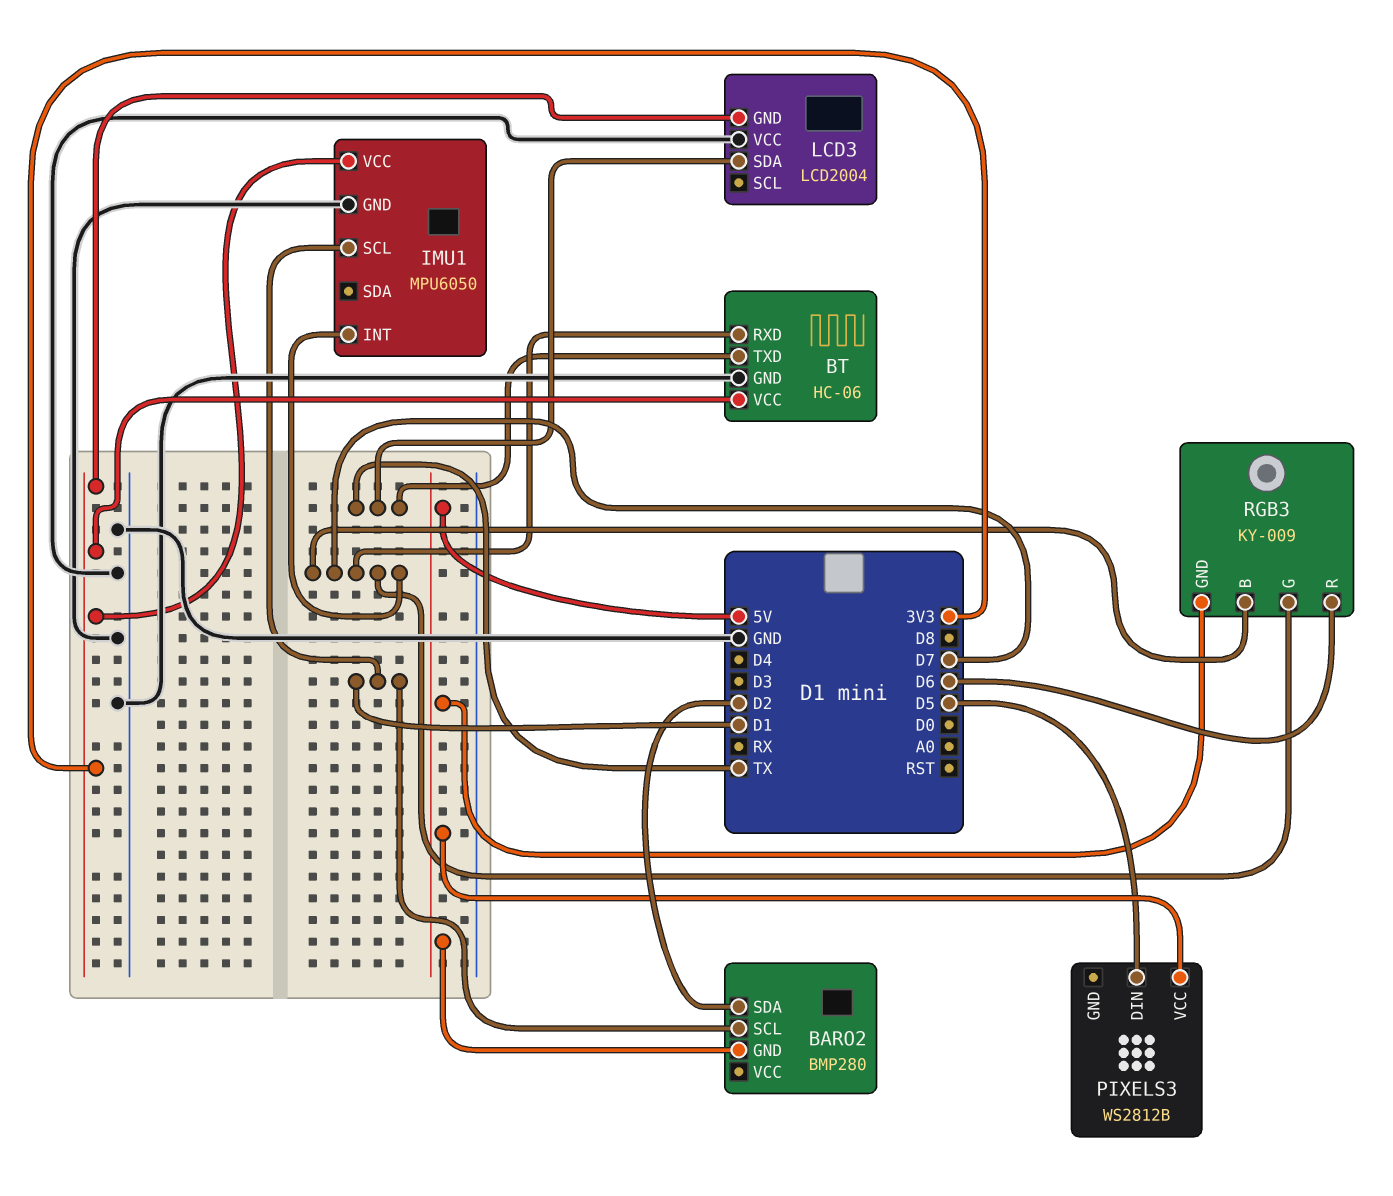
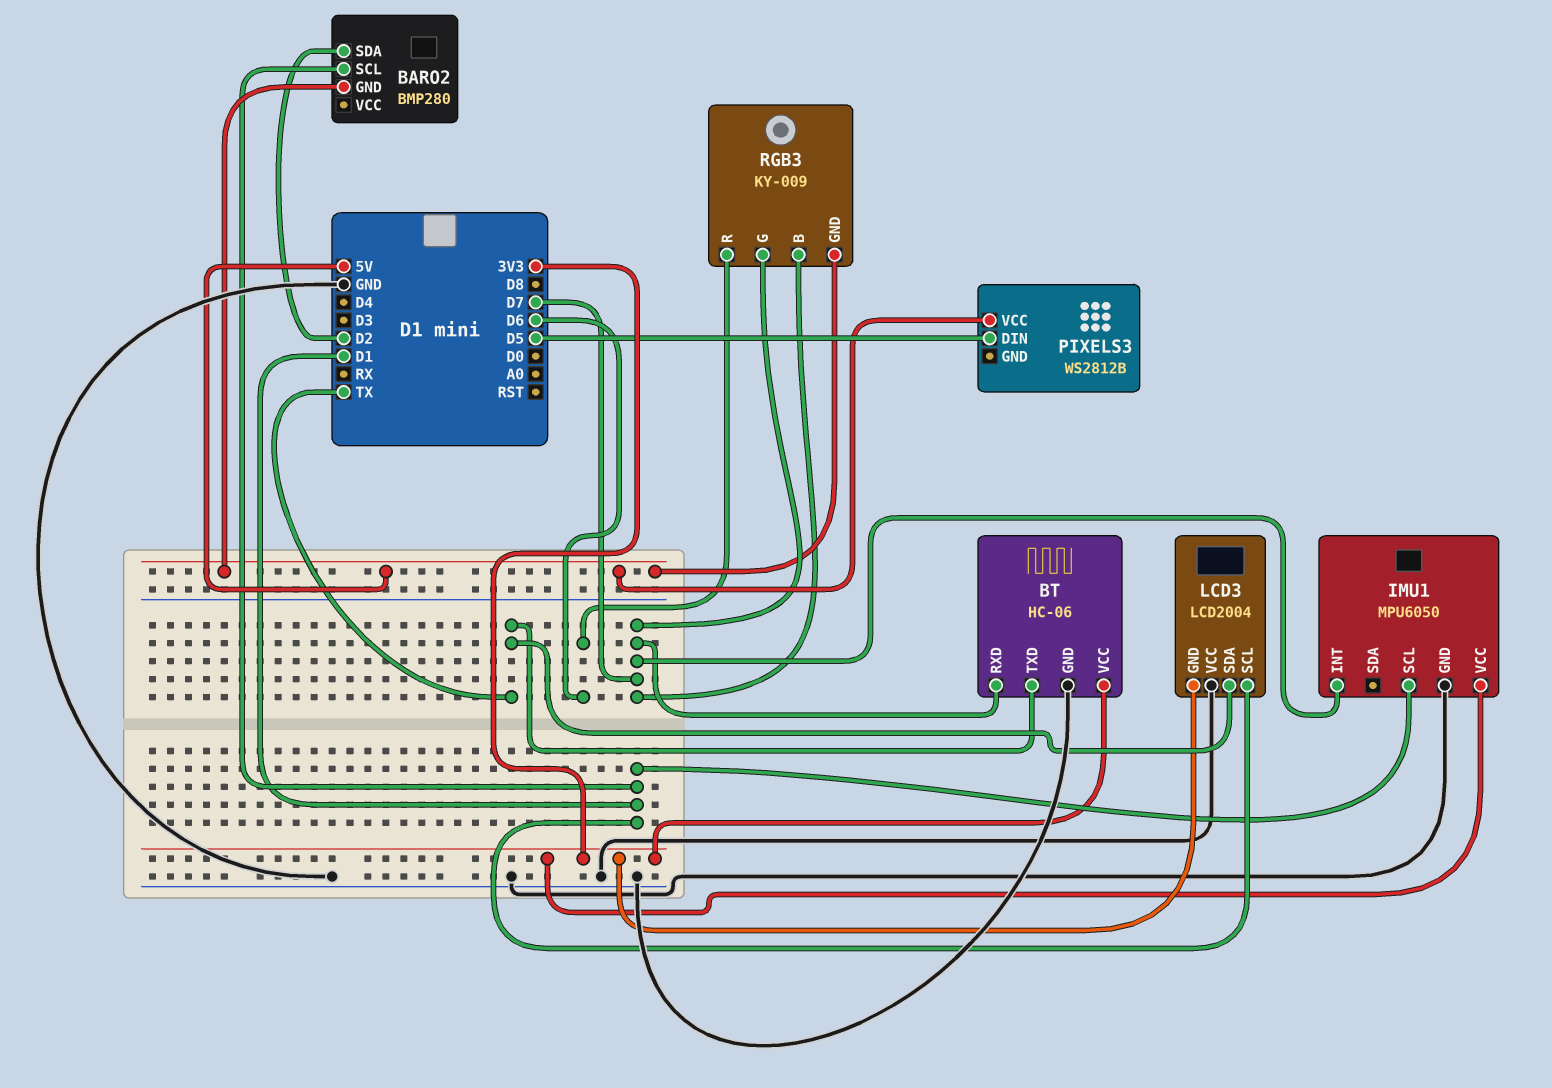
LCD3 pin SCL: none -> D1

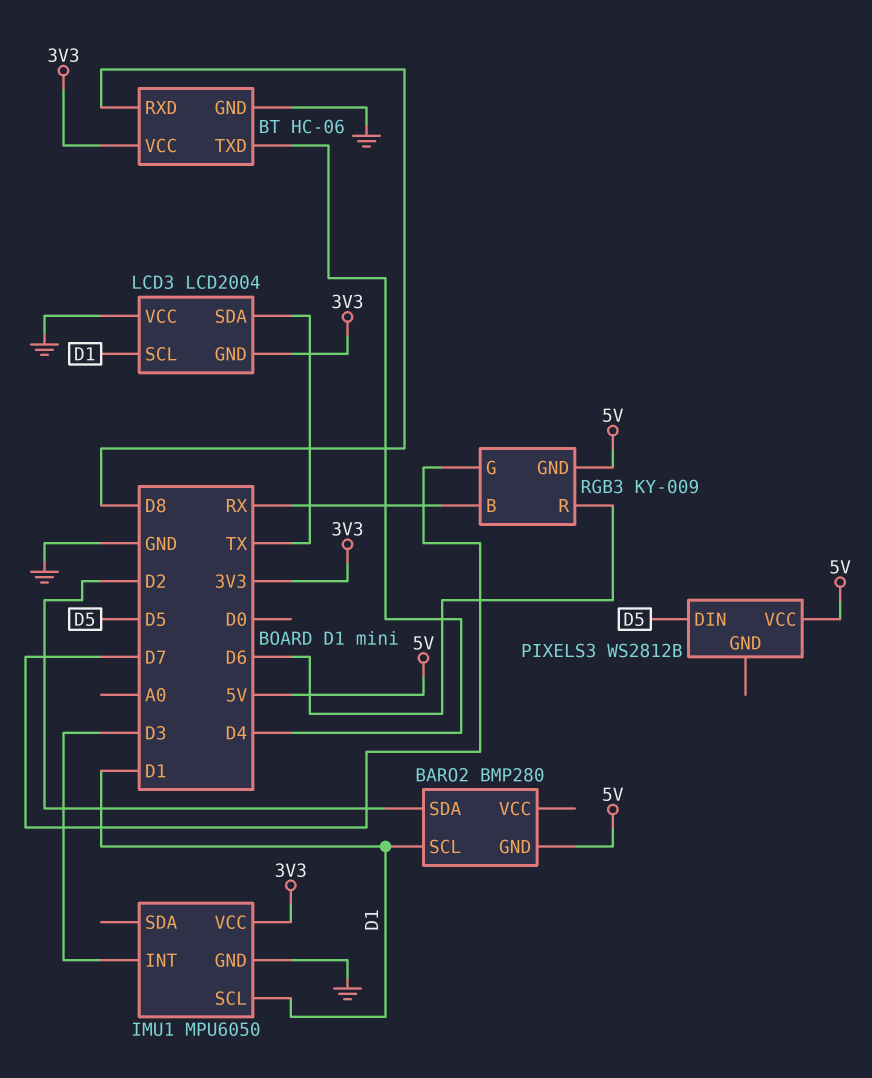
BT pin RXD: D7 -> D8
BT pin TXD: TX -> D4
IMU1 pin INT: D7 -> D3
RGB3 pin B: D7 -> RX

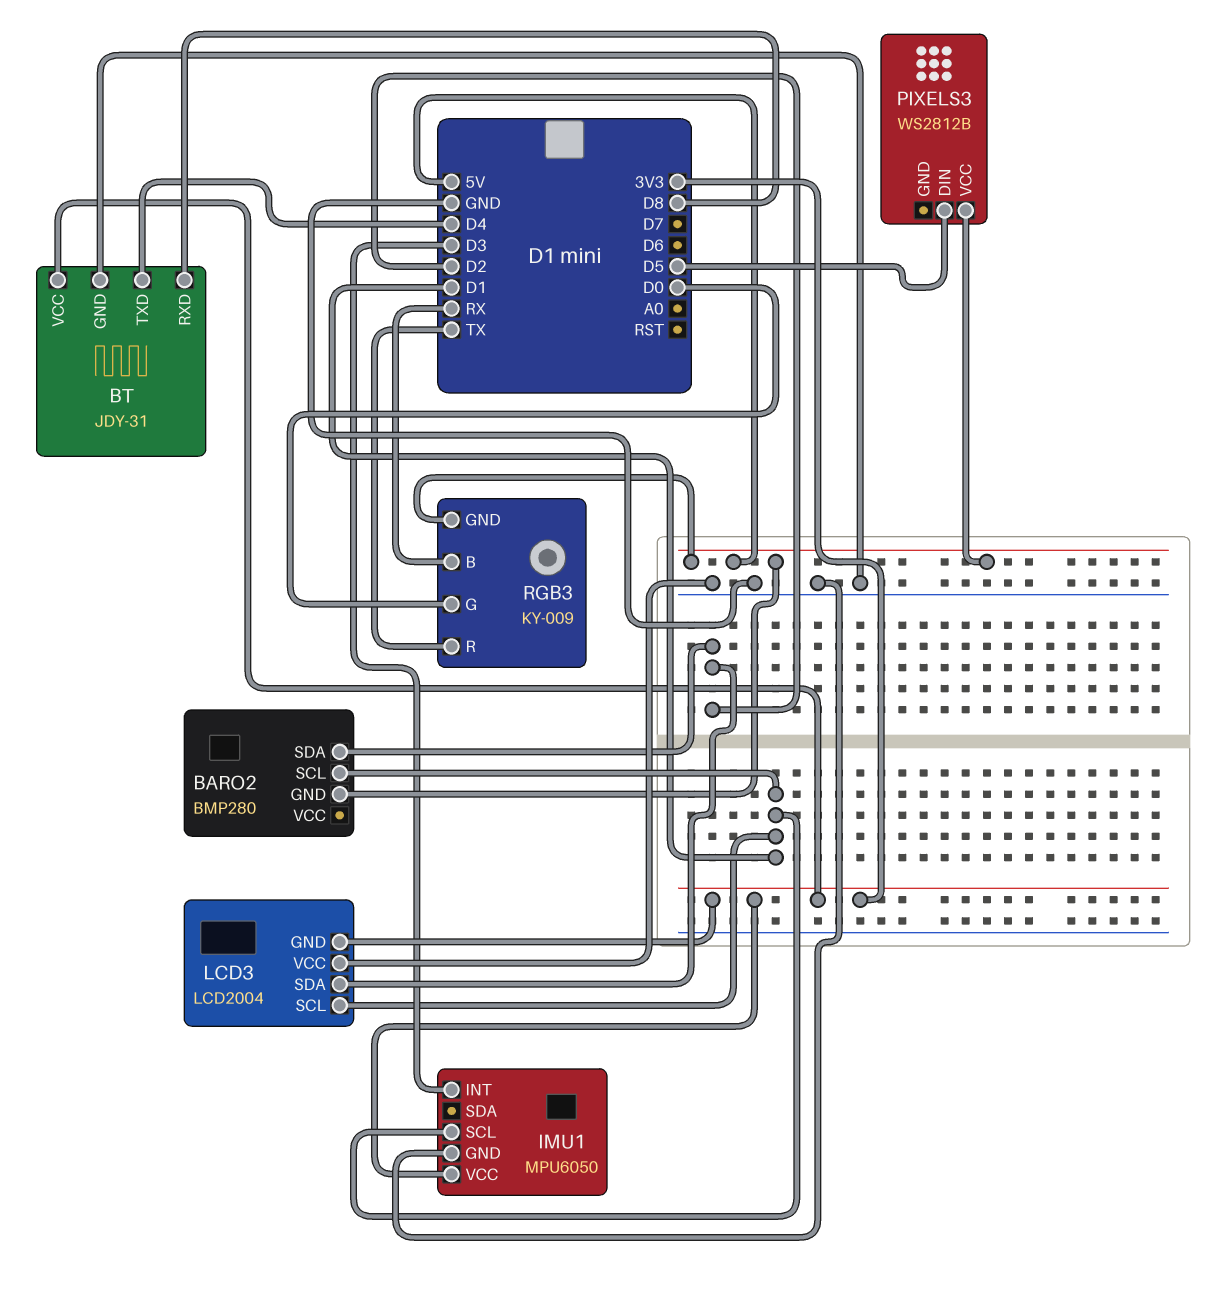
BT: HC-06 -> JDY-31
LCD3 pin SDA: TX -> D2
RGB3 pin G: D7 -> D0
RGB3 pin R: D6 -> TX

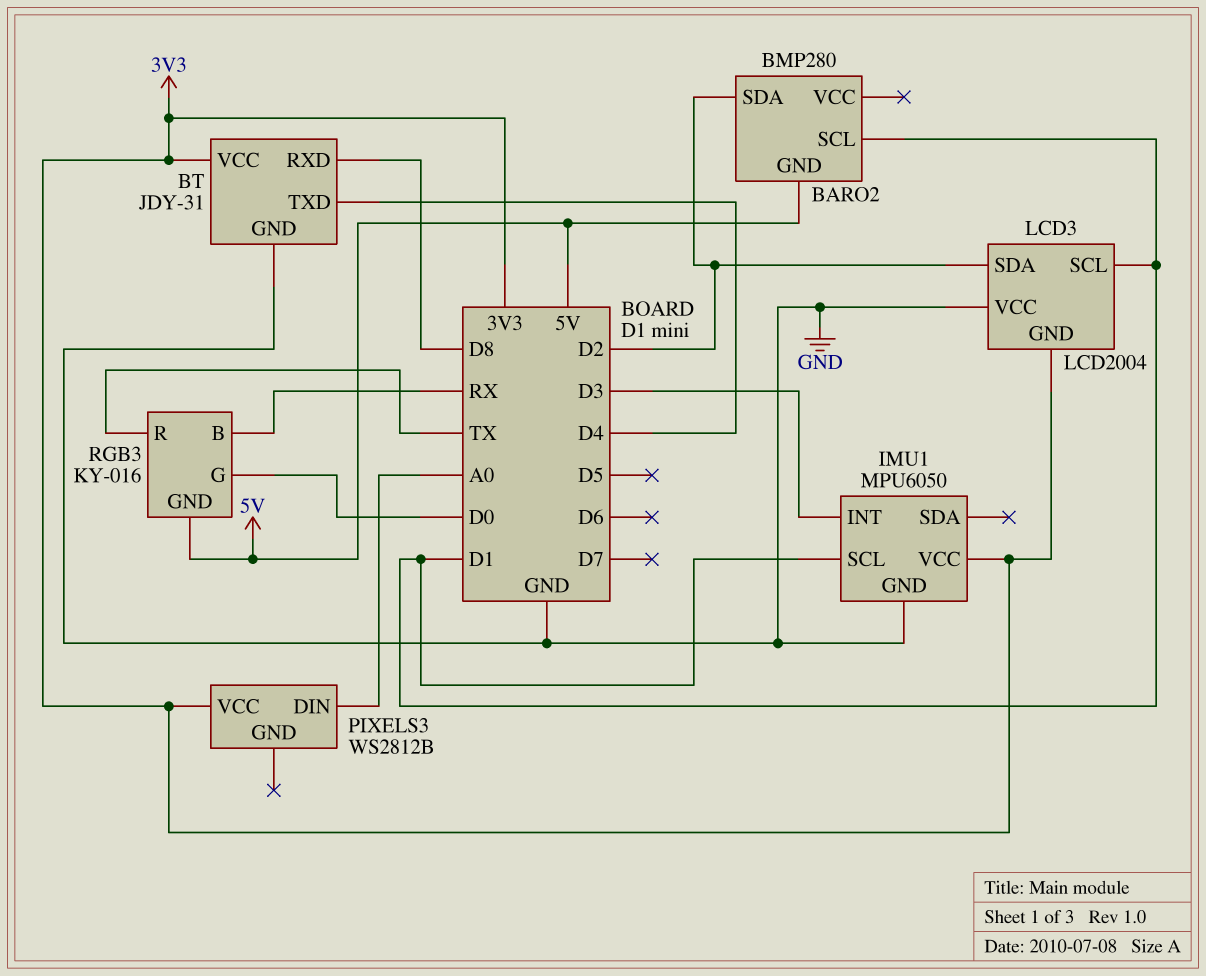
PIXELS3 pin DIN: D5 -> A0
PIXELS3 pin VCC: 5V -> 3V3
RGB3: KY-009 -> KY-016

